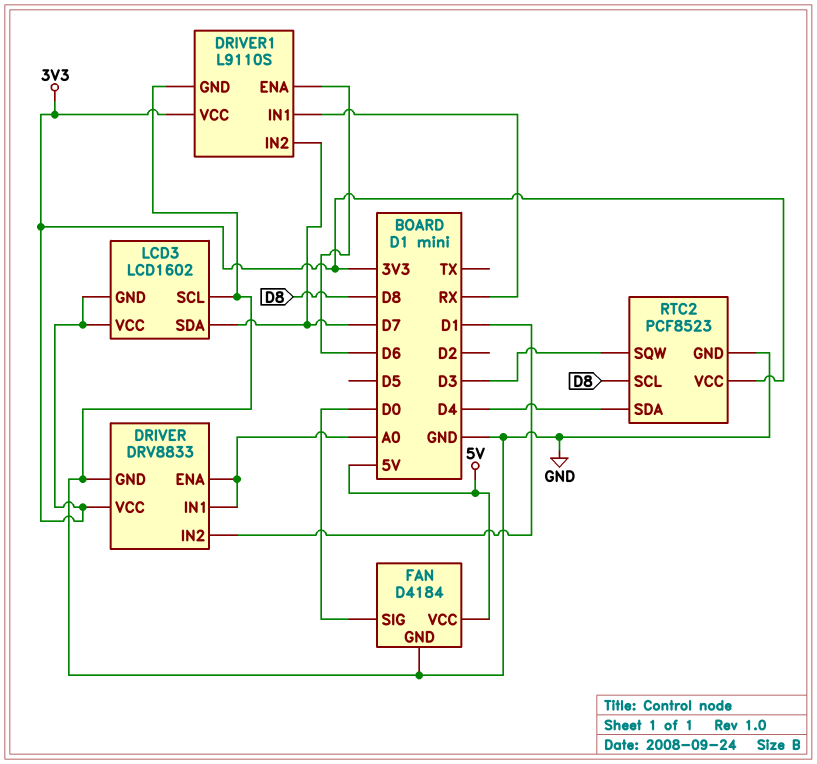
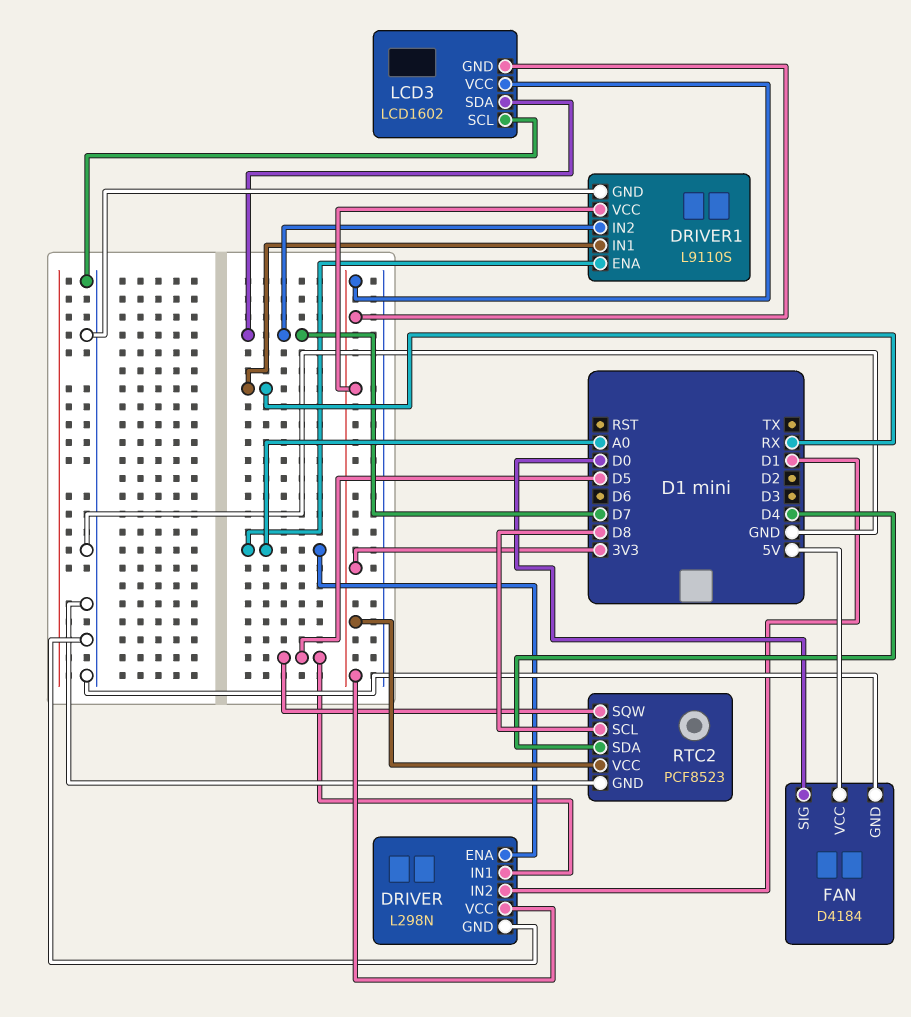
DRIVER: DRV8833 -> L298N
DRIVER pin IN1: A0 -> D5
DRIVER1 pin ENA: D6 -> A0
RTC2 pin SQW: D3 -> D5

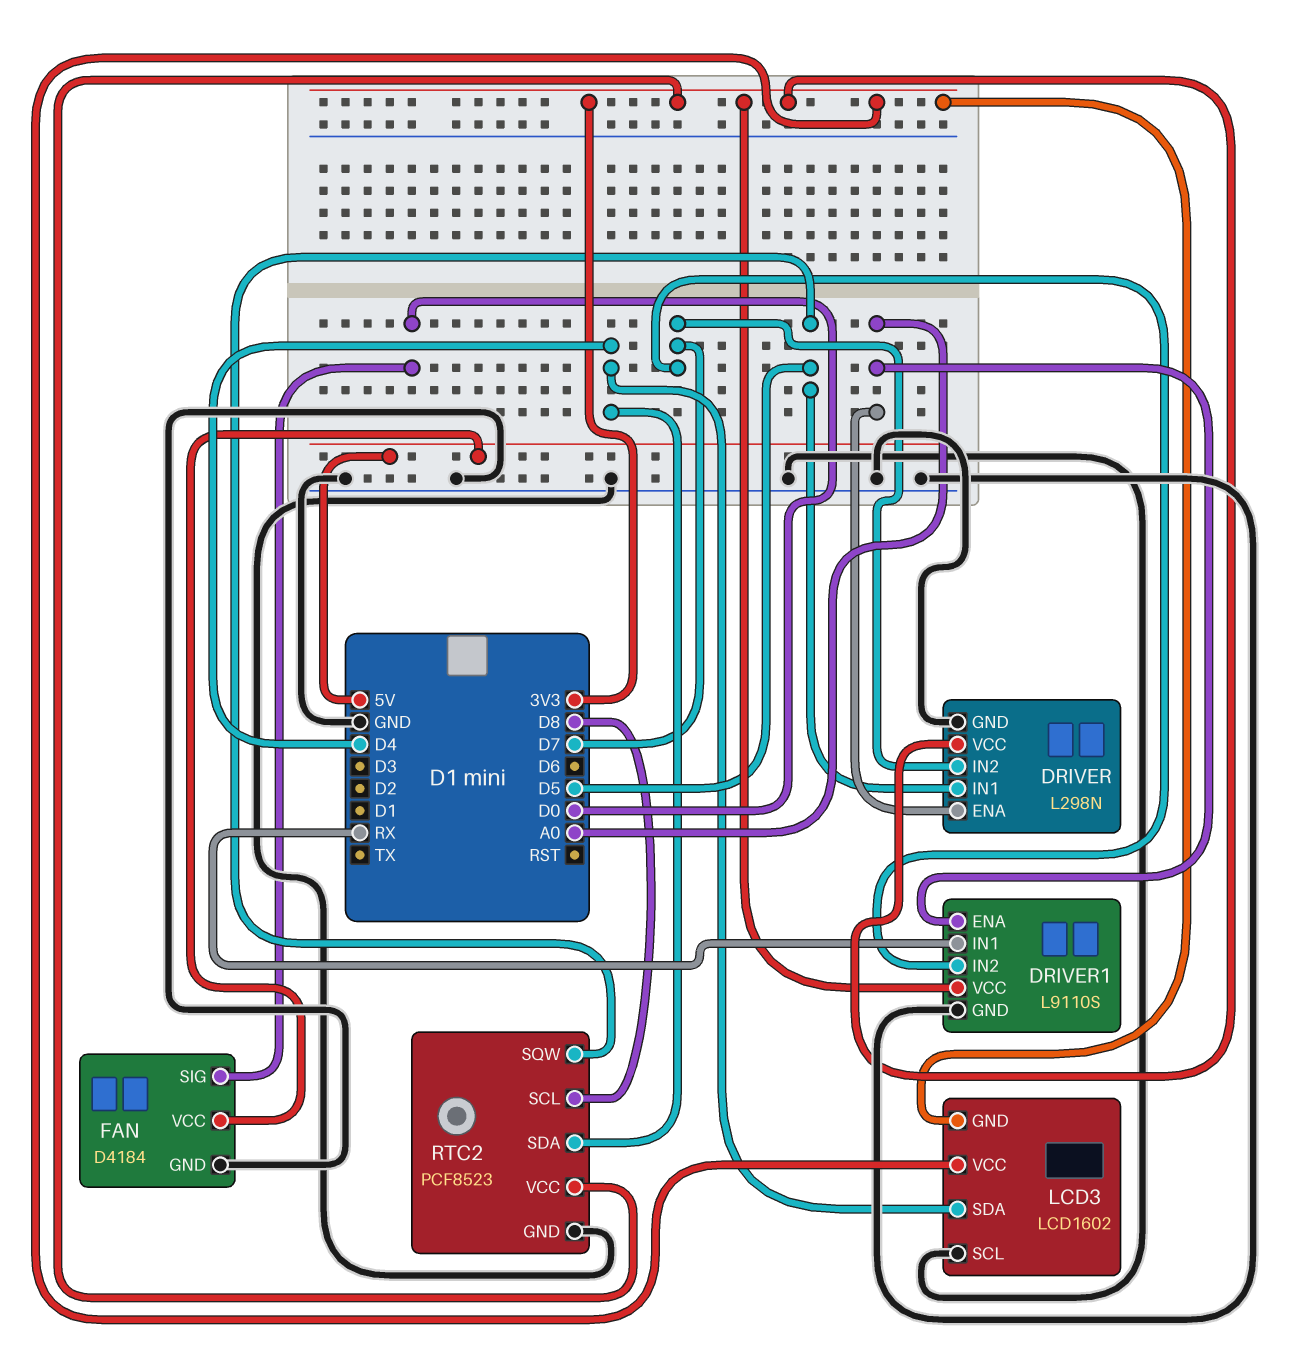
DRIVER pin IN2: D1 -> D7
LCD3 pin SDA: D7 -> D4

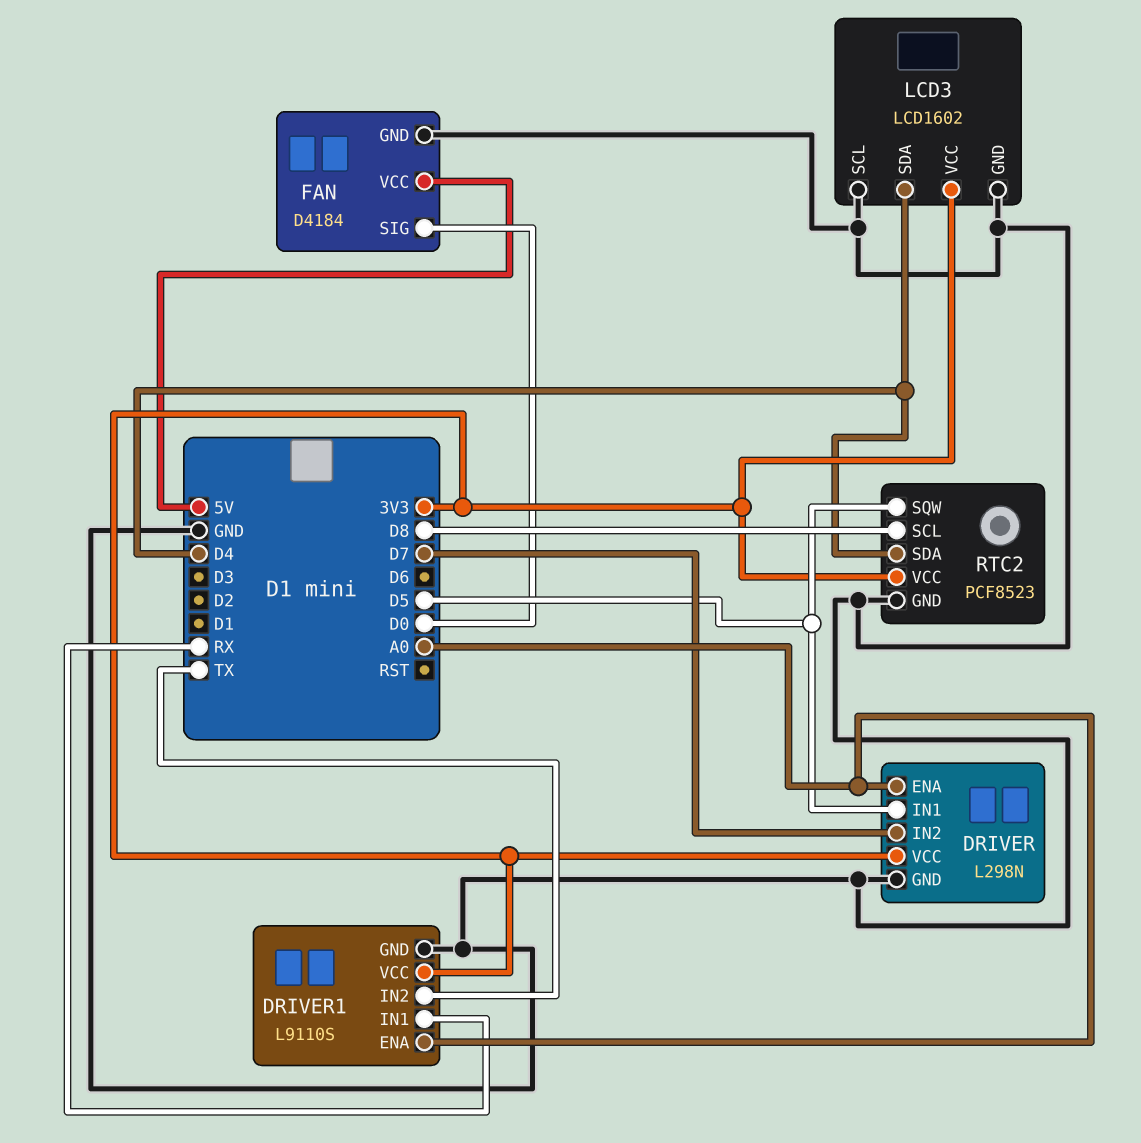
DRIVER1 pin IN2: D7 -> TX
LCD3 pin GND: 3V3 -> GND

